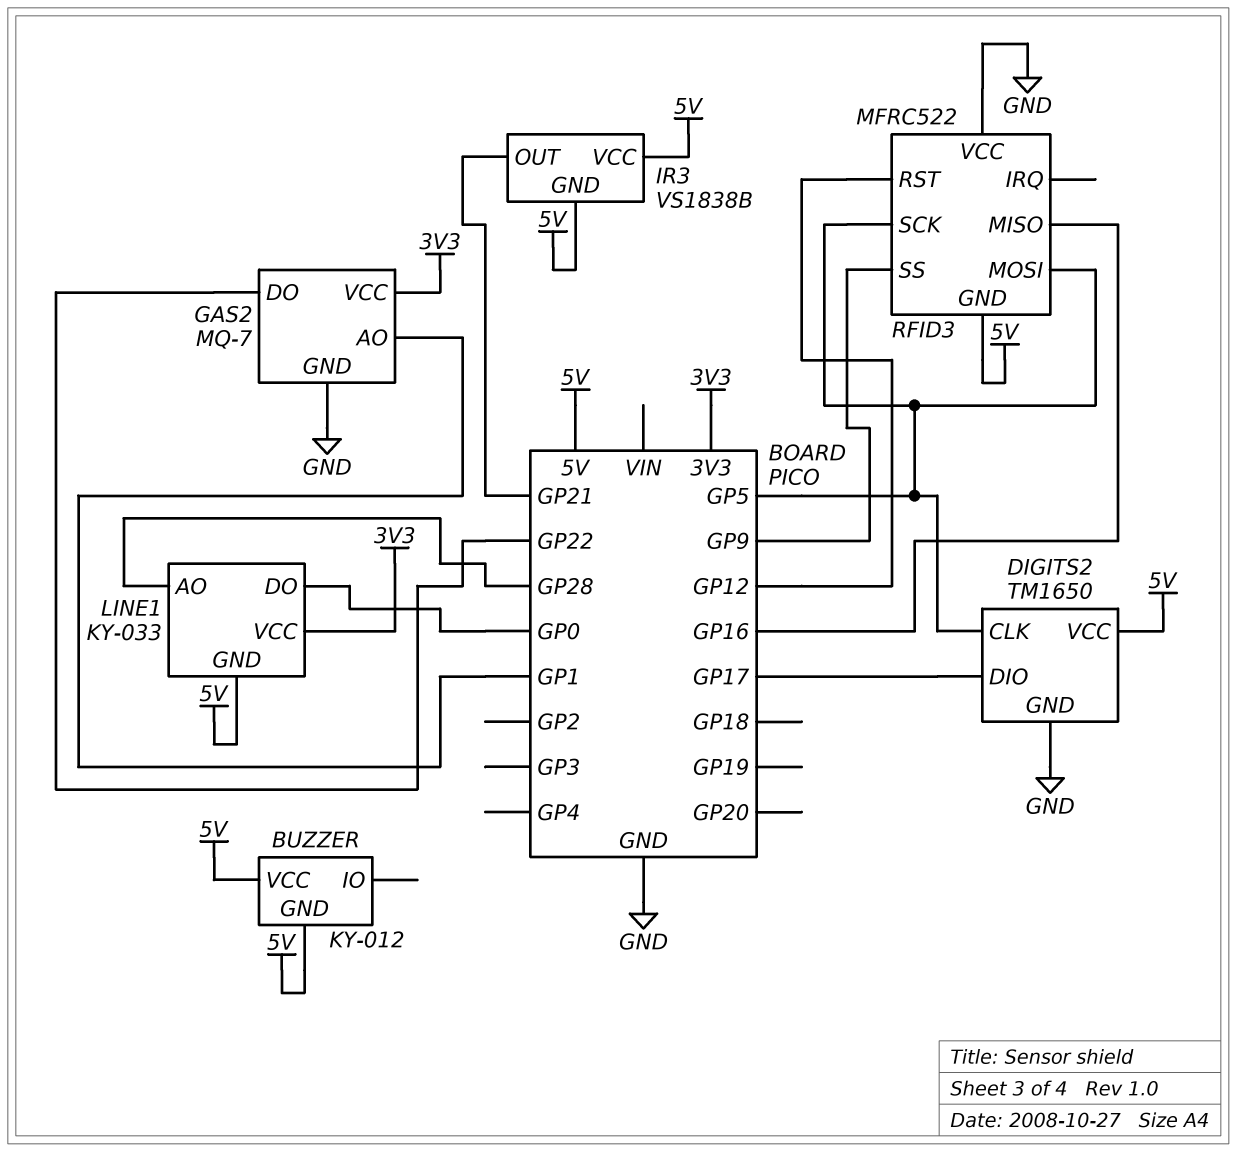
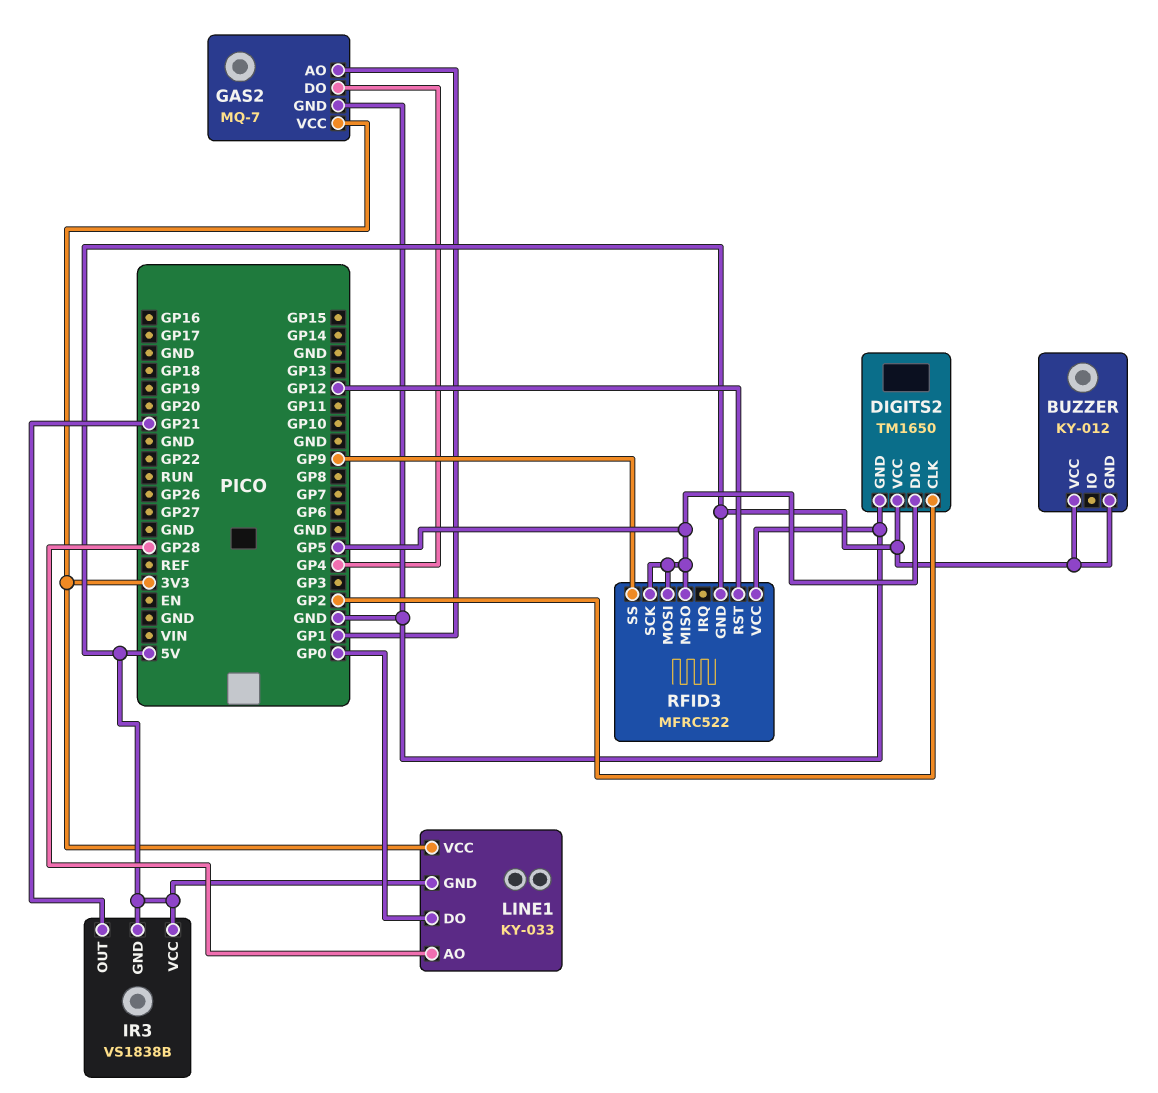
DIGITS2 pin CLK: GP5 -> GP2
DIGITS2 pin DIO: GP17 -> GP5
GAS2 pin DO: GP22 -> GP4
RFID3 pin MISO: GP16 -> GP5

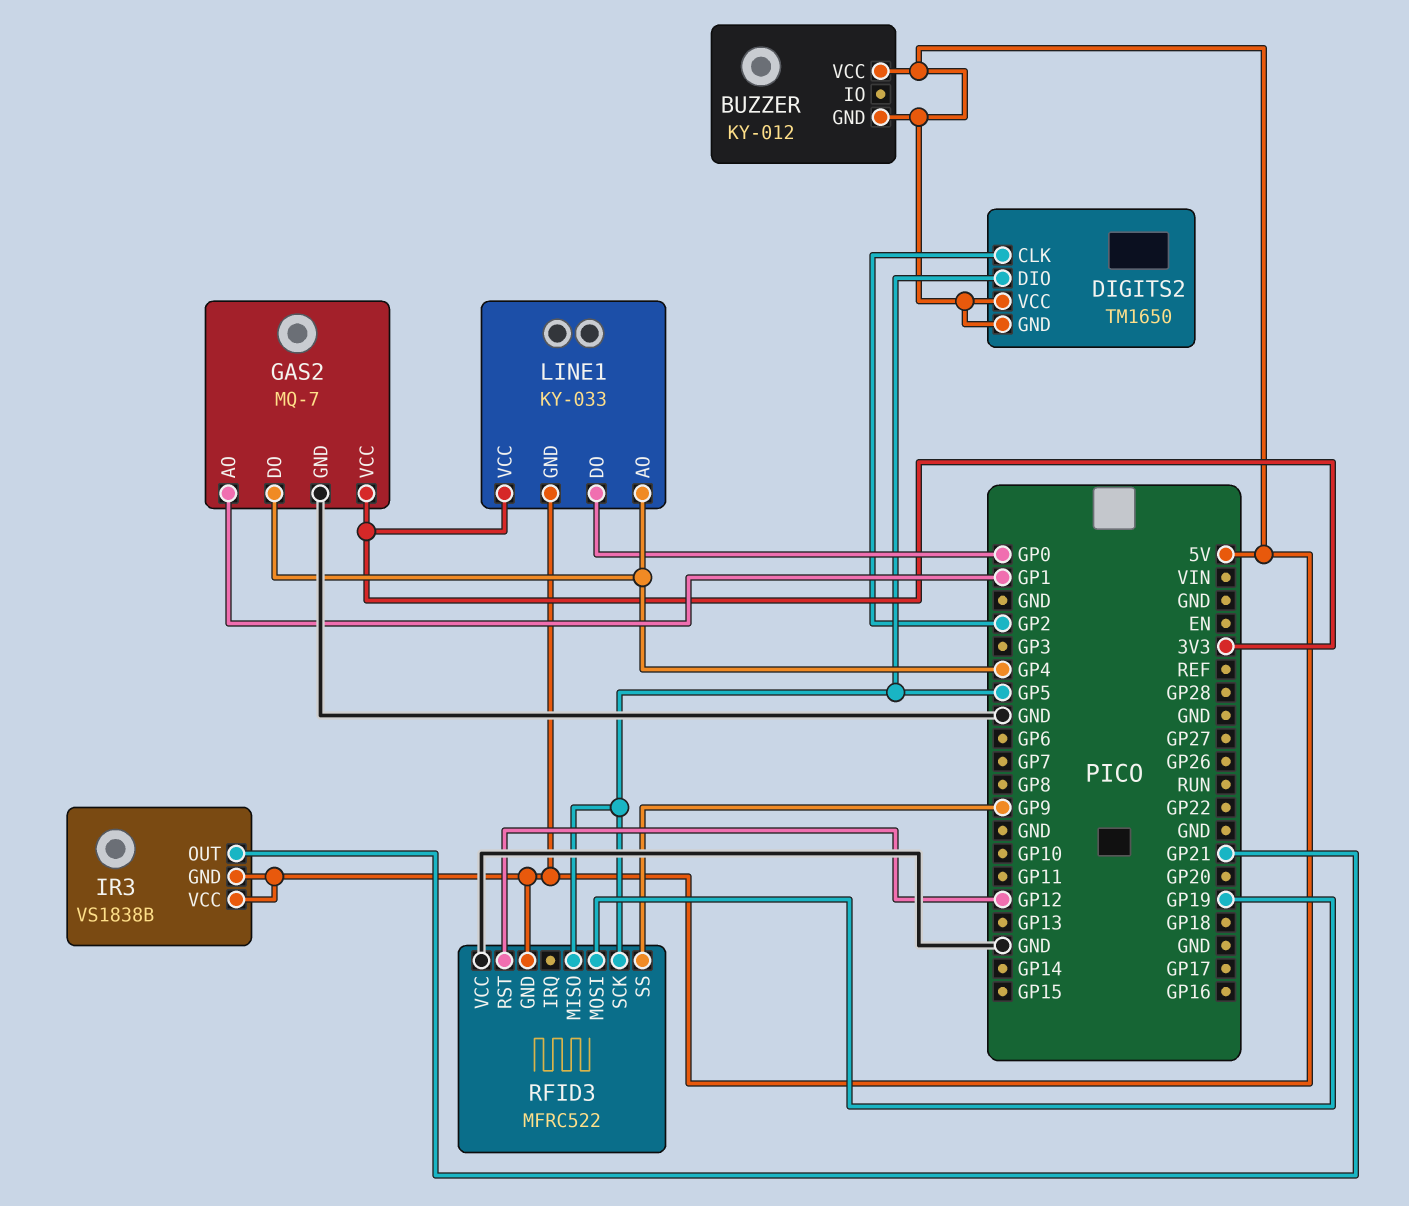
DIGITS2 pin GND: GND -> 5V
LINE1 pin AO: GP28 -> GP4
RFID3 pin MOSI: GP5 -> GP19

